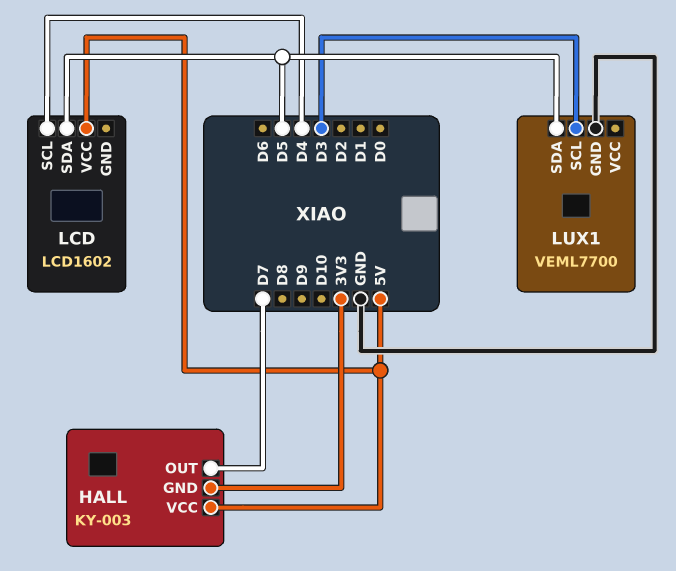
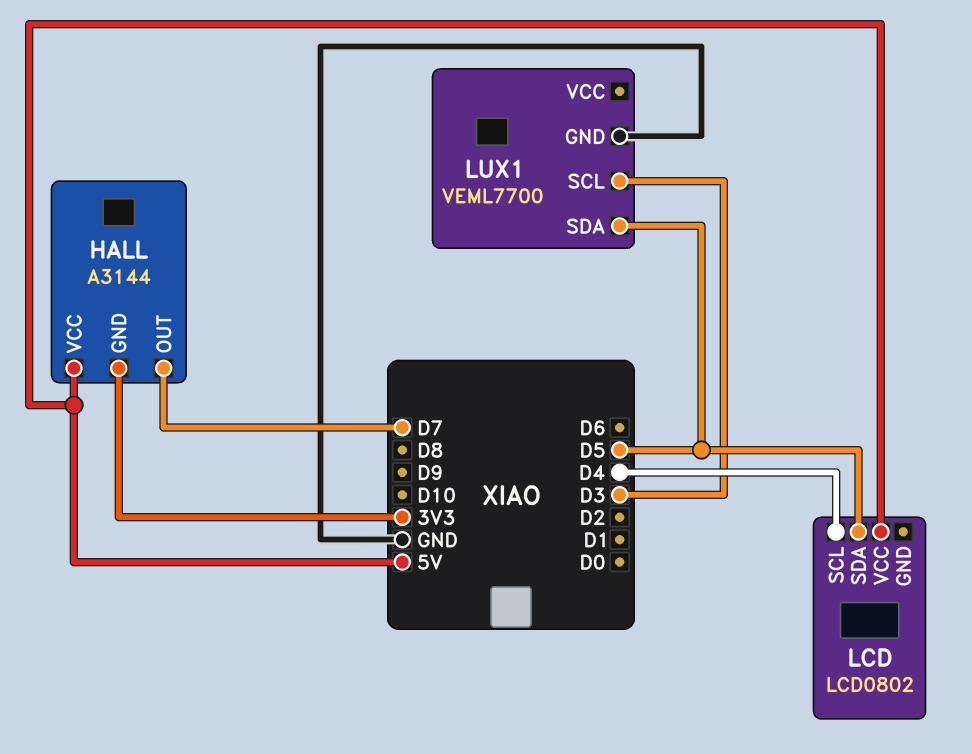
HALL: KY-003 -> A3144
LCD: LCD1602 -> LCD0802

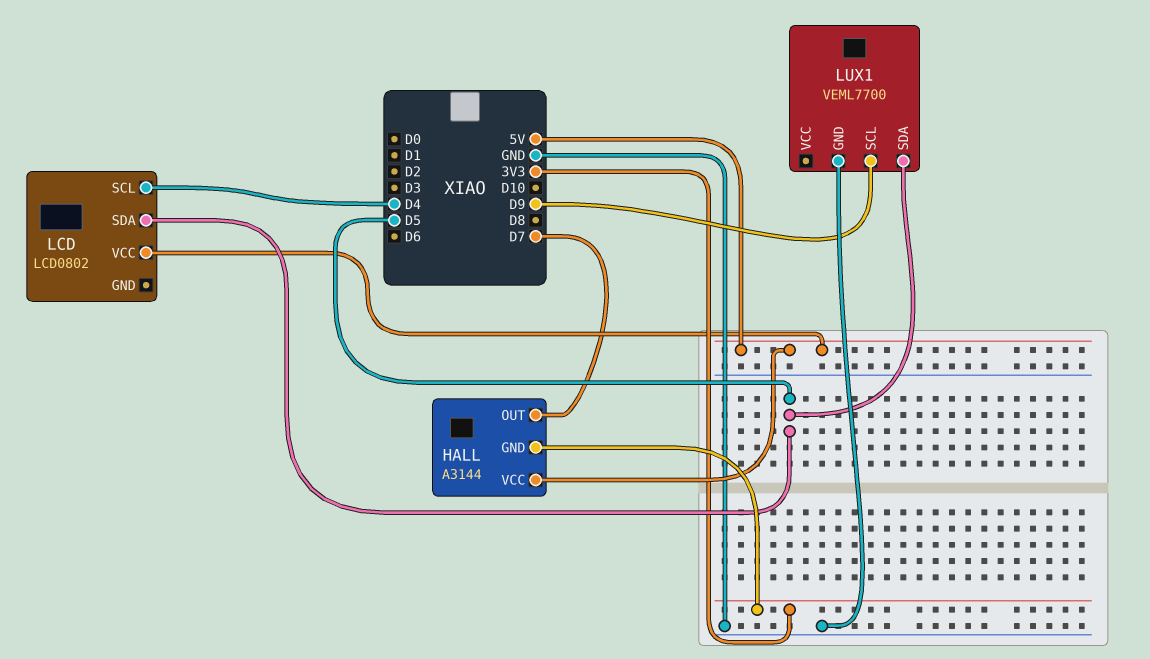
LUX1 pin SCL: D3 -> D9

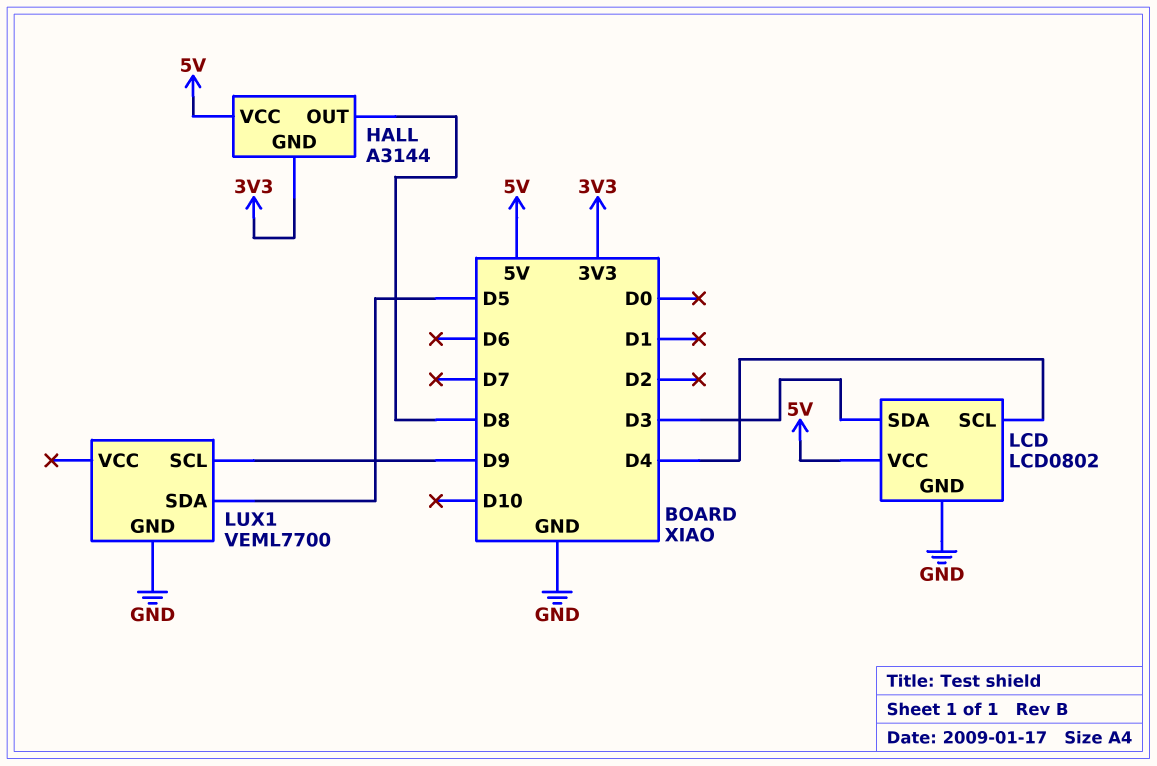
HALL pin OUT: D7 -> D8
LCD pin GND: none -> GND
LCD pin SDA: D5 -> D3

